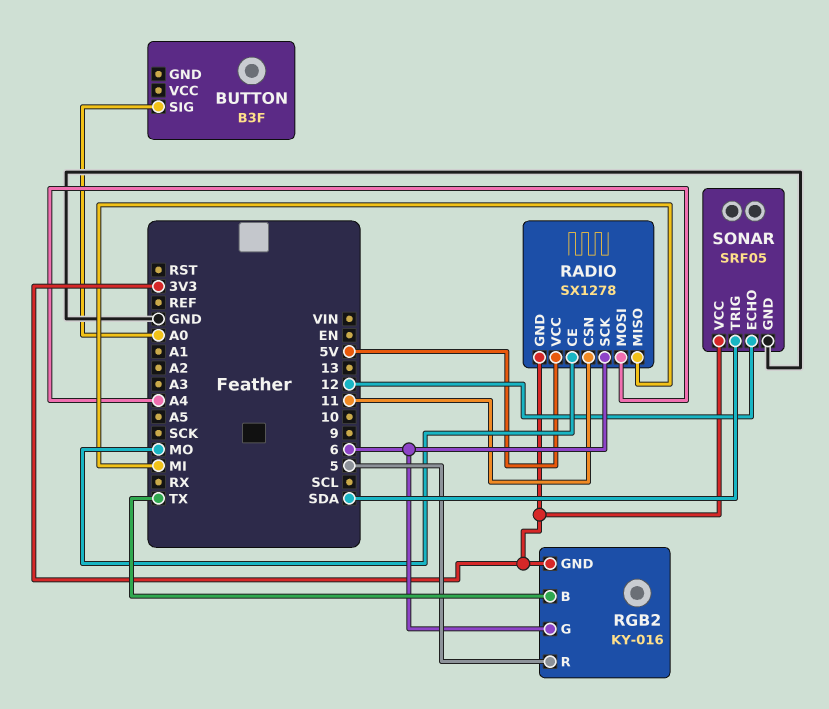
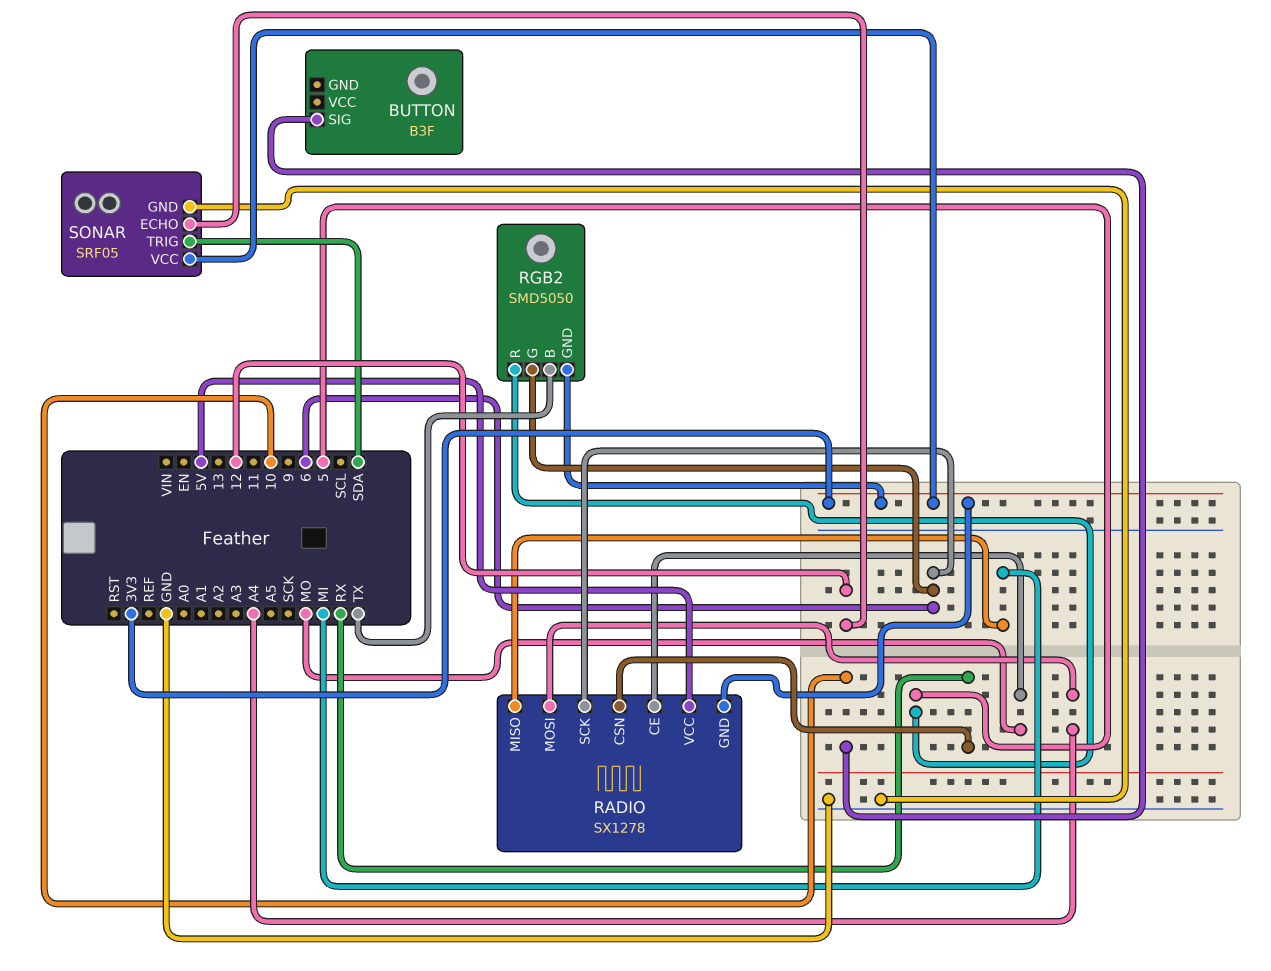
BUTTON pin SIG: A0 -> 10
RADIO pin CSN: 11 -> RX
RGB2: KY-016 -> SMD5050

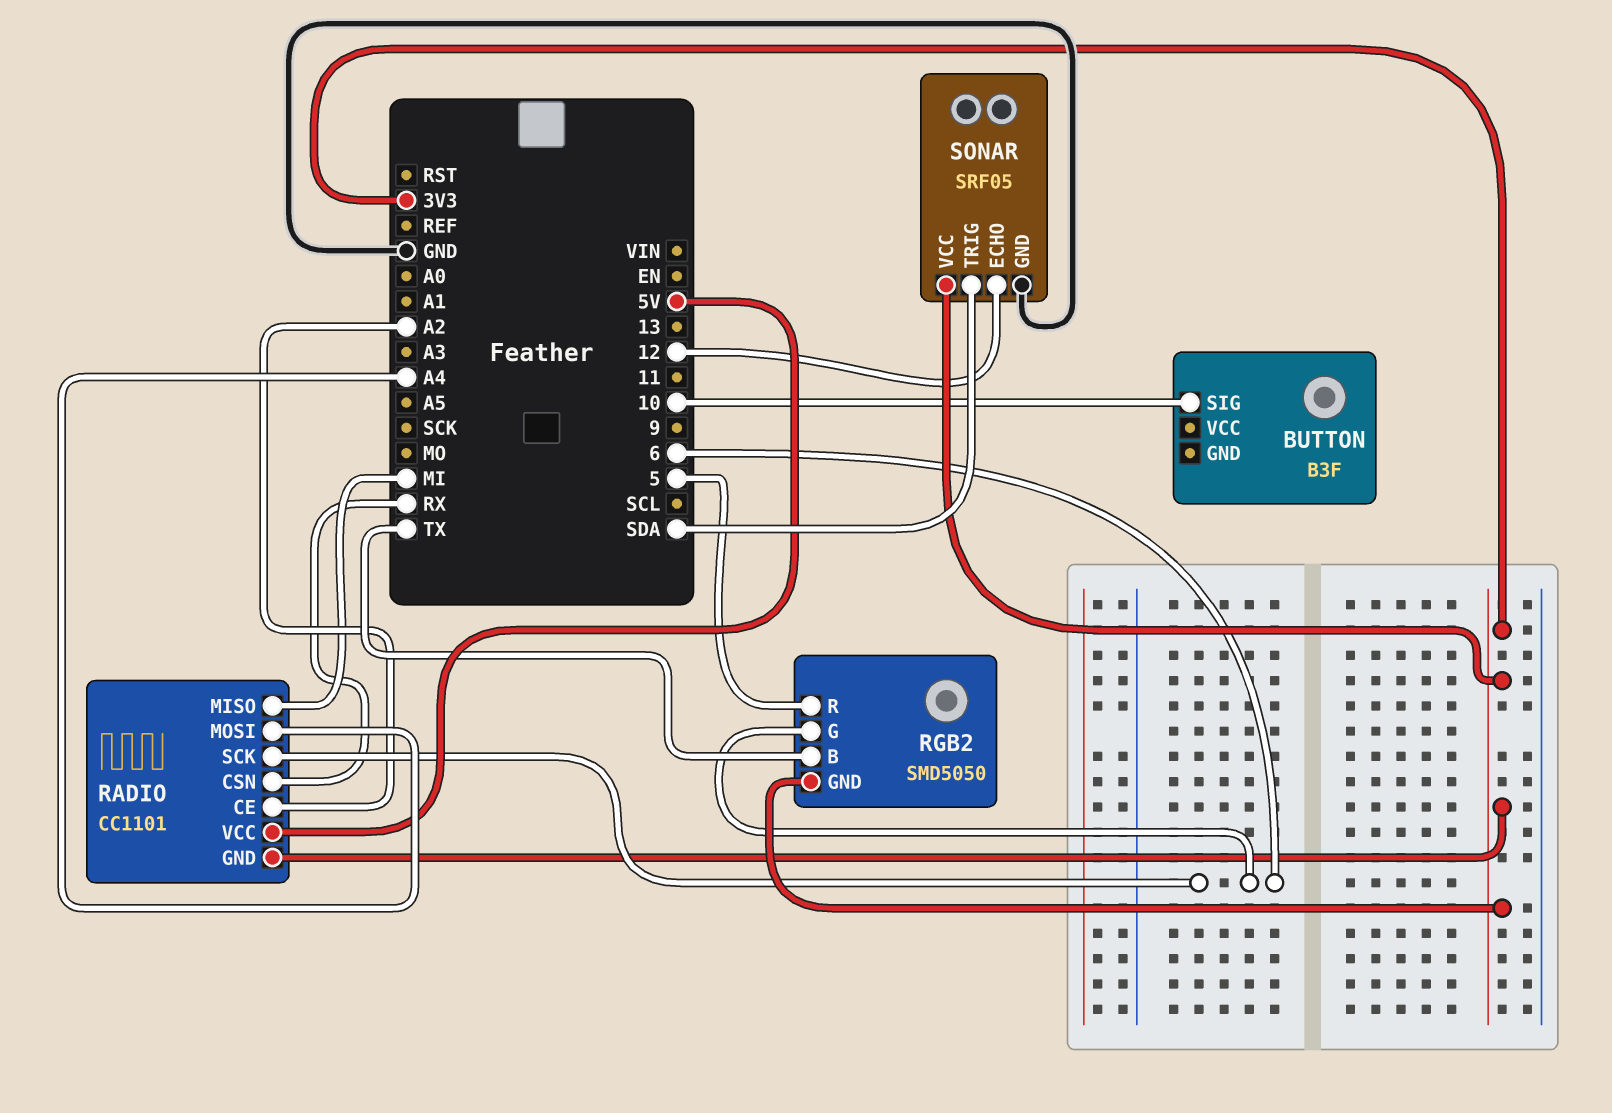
RADIO: SX1278 -> CC1101
RADIO pin CE: MO -> A2

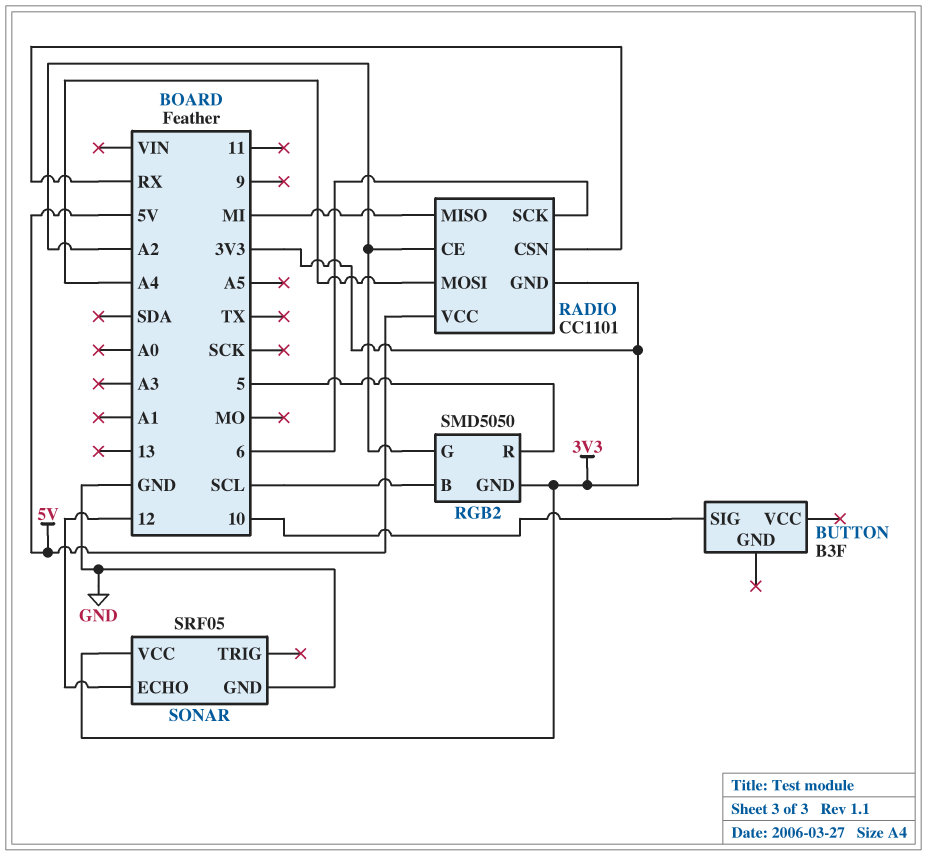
RGB2 pin B: TX -> SCL
RGB2 pin G: 6 -> A2
SONAR pin TRIG: SDA -> none

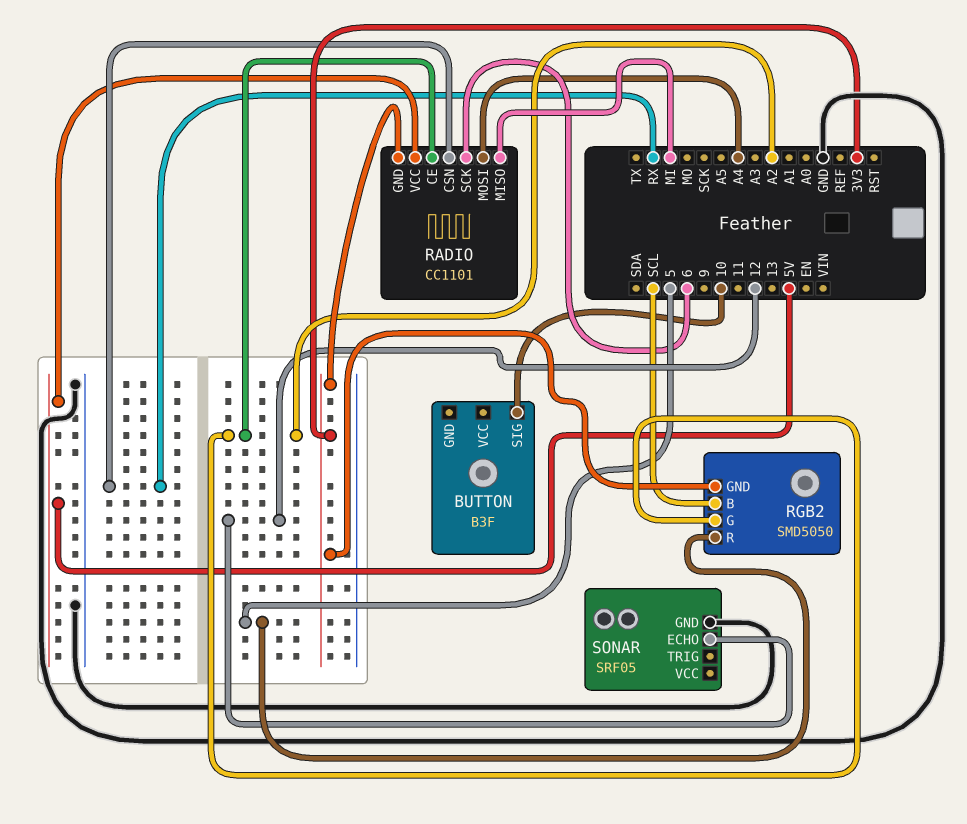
SONAR pin VCC: 3V3 -> none

